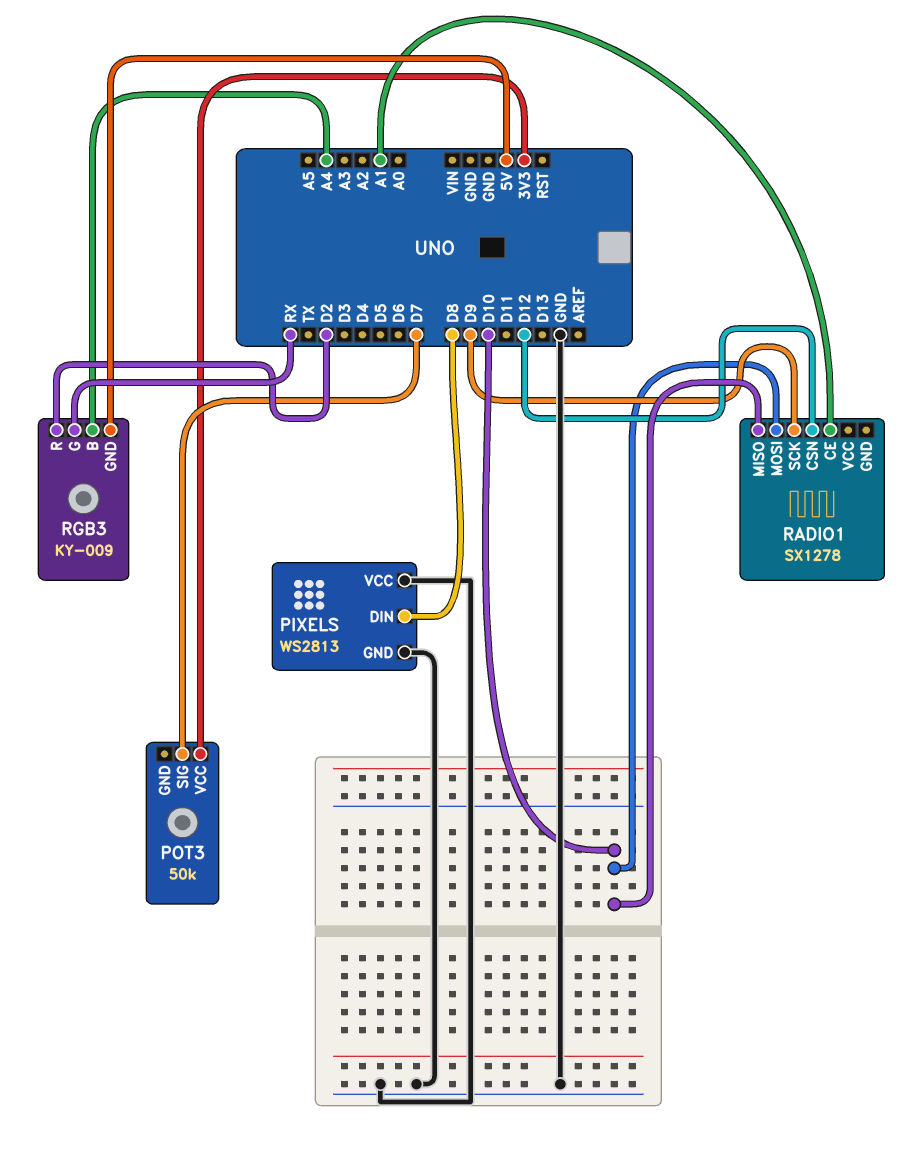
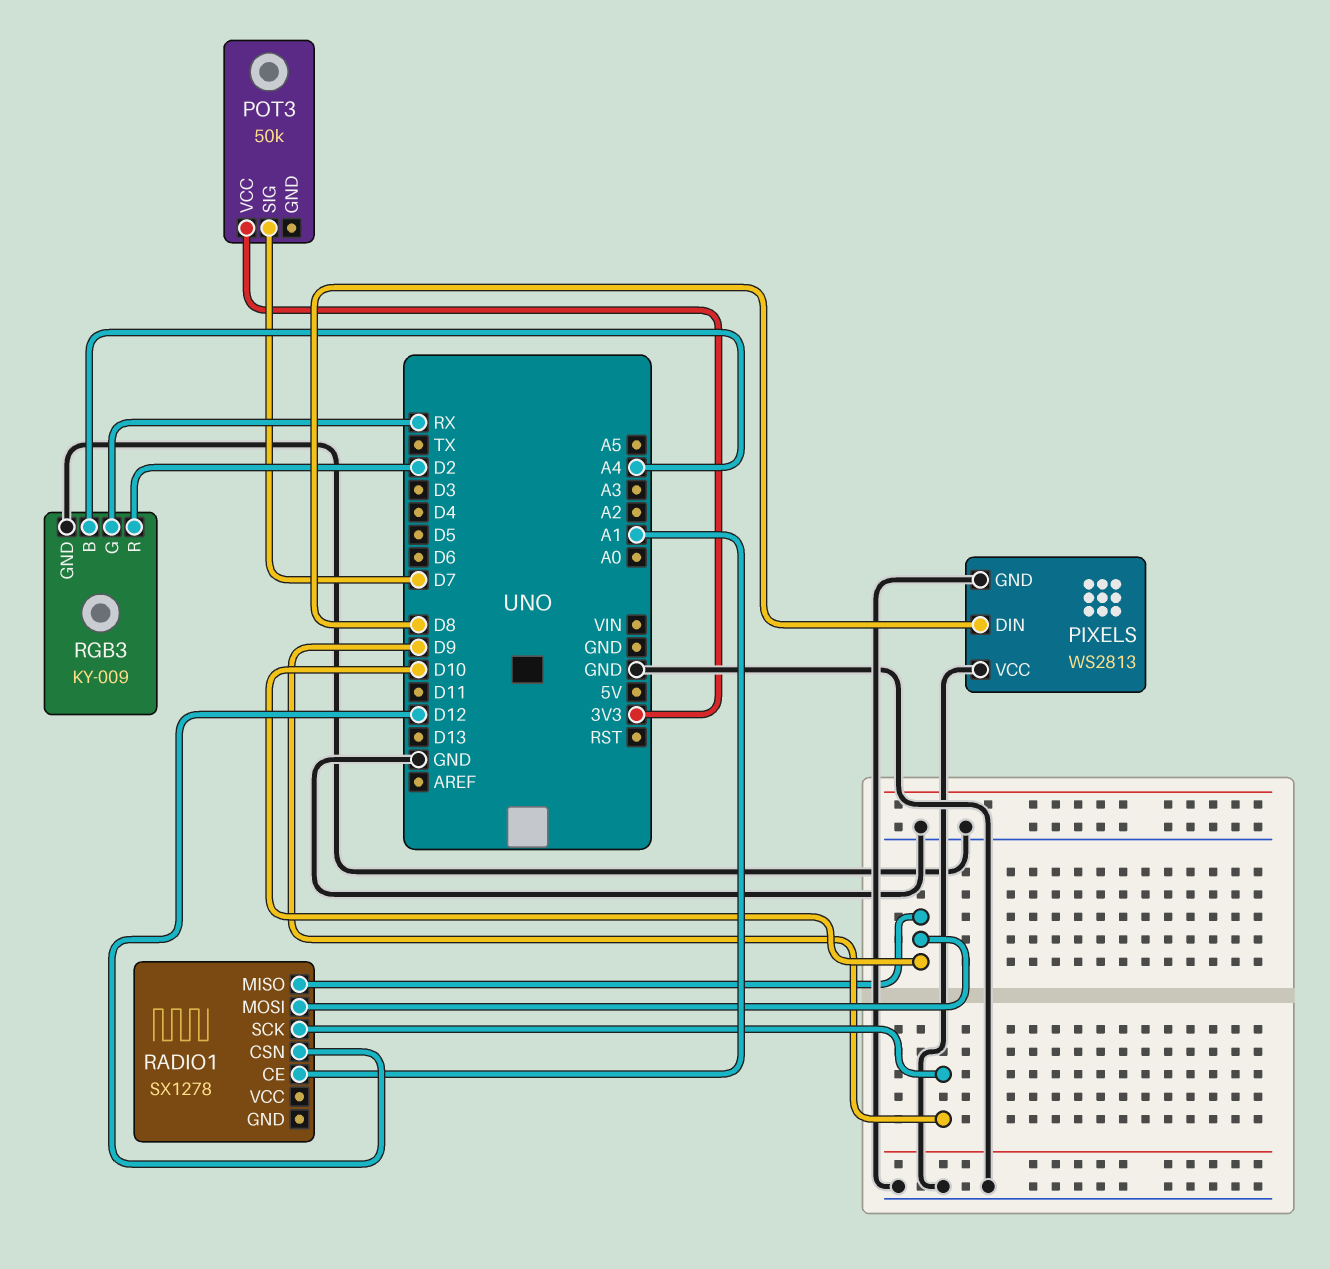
RGB3 pin GND: 5V -> GND

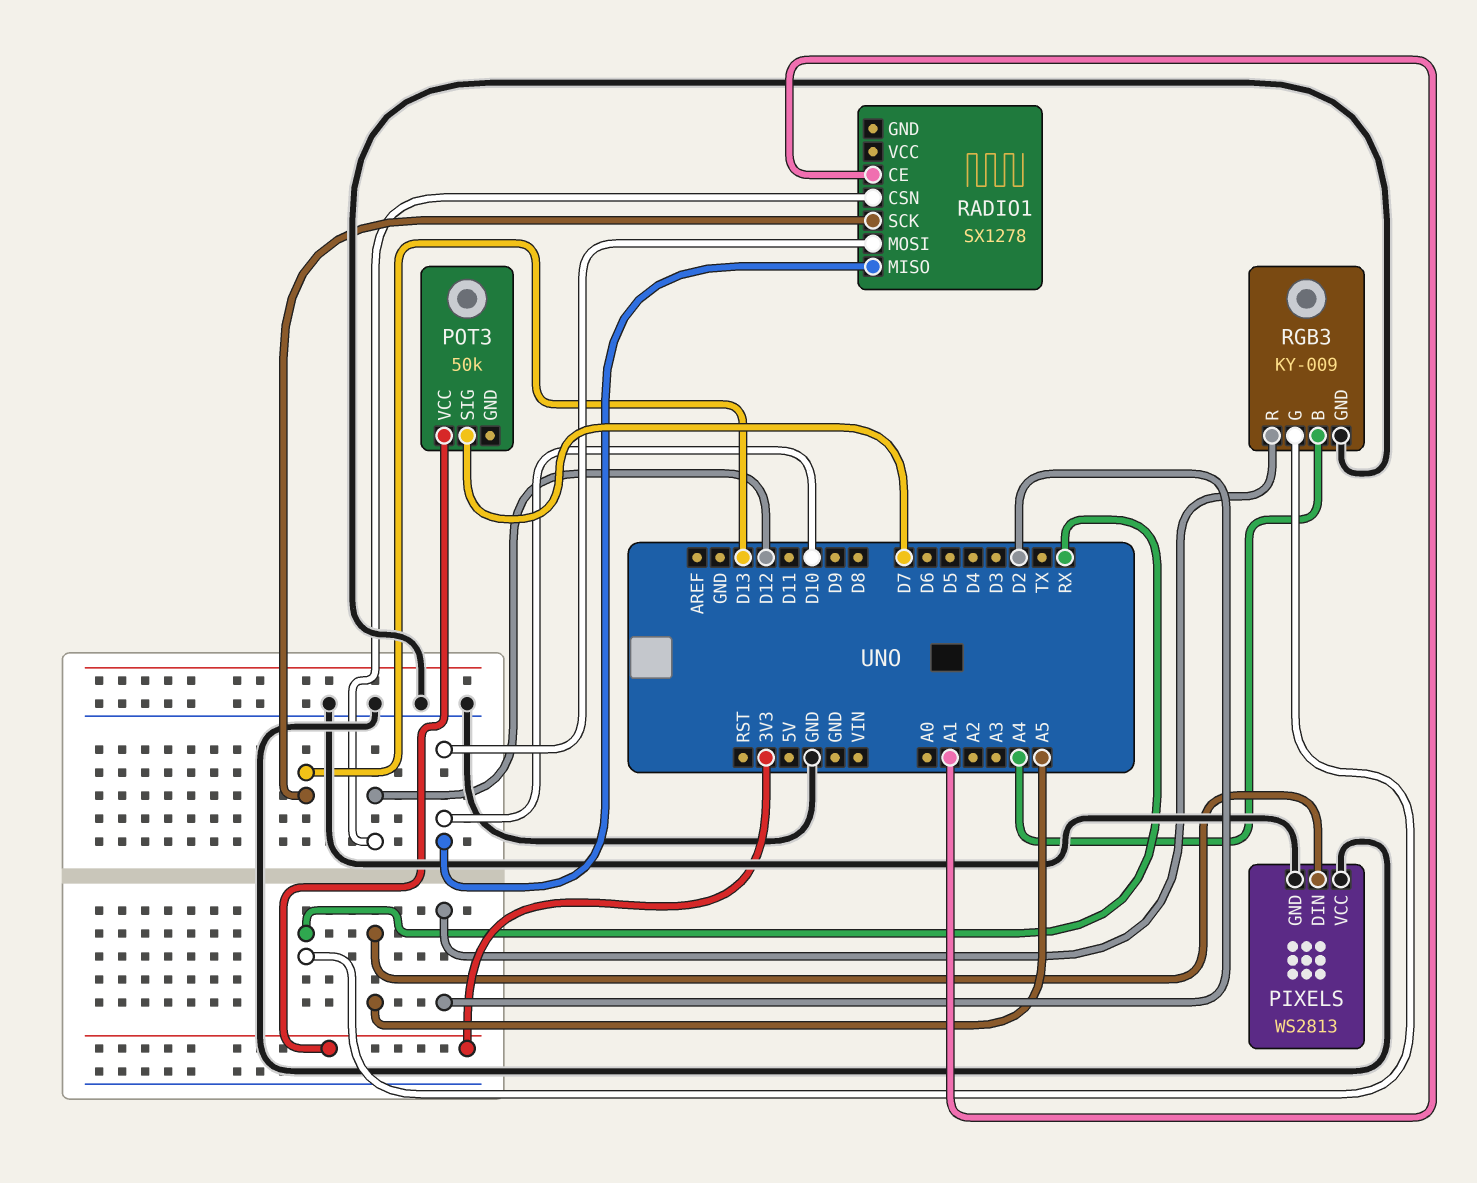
PIXELS pin DIN: D8 -> A5
RADIO1 pin SCK: D9 -> D13

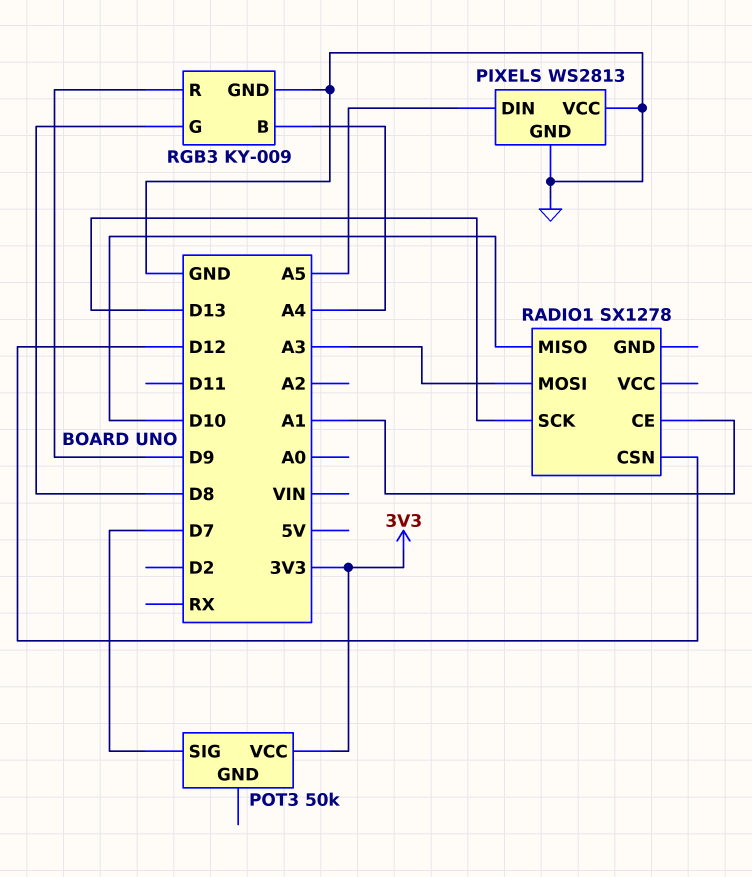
RADIO1 pin MOSI: D10 -> A3
RGB3 pin G: RX -> D8
RGB3 pin R: D2 -> D9

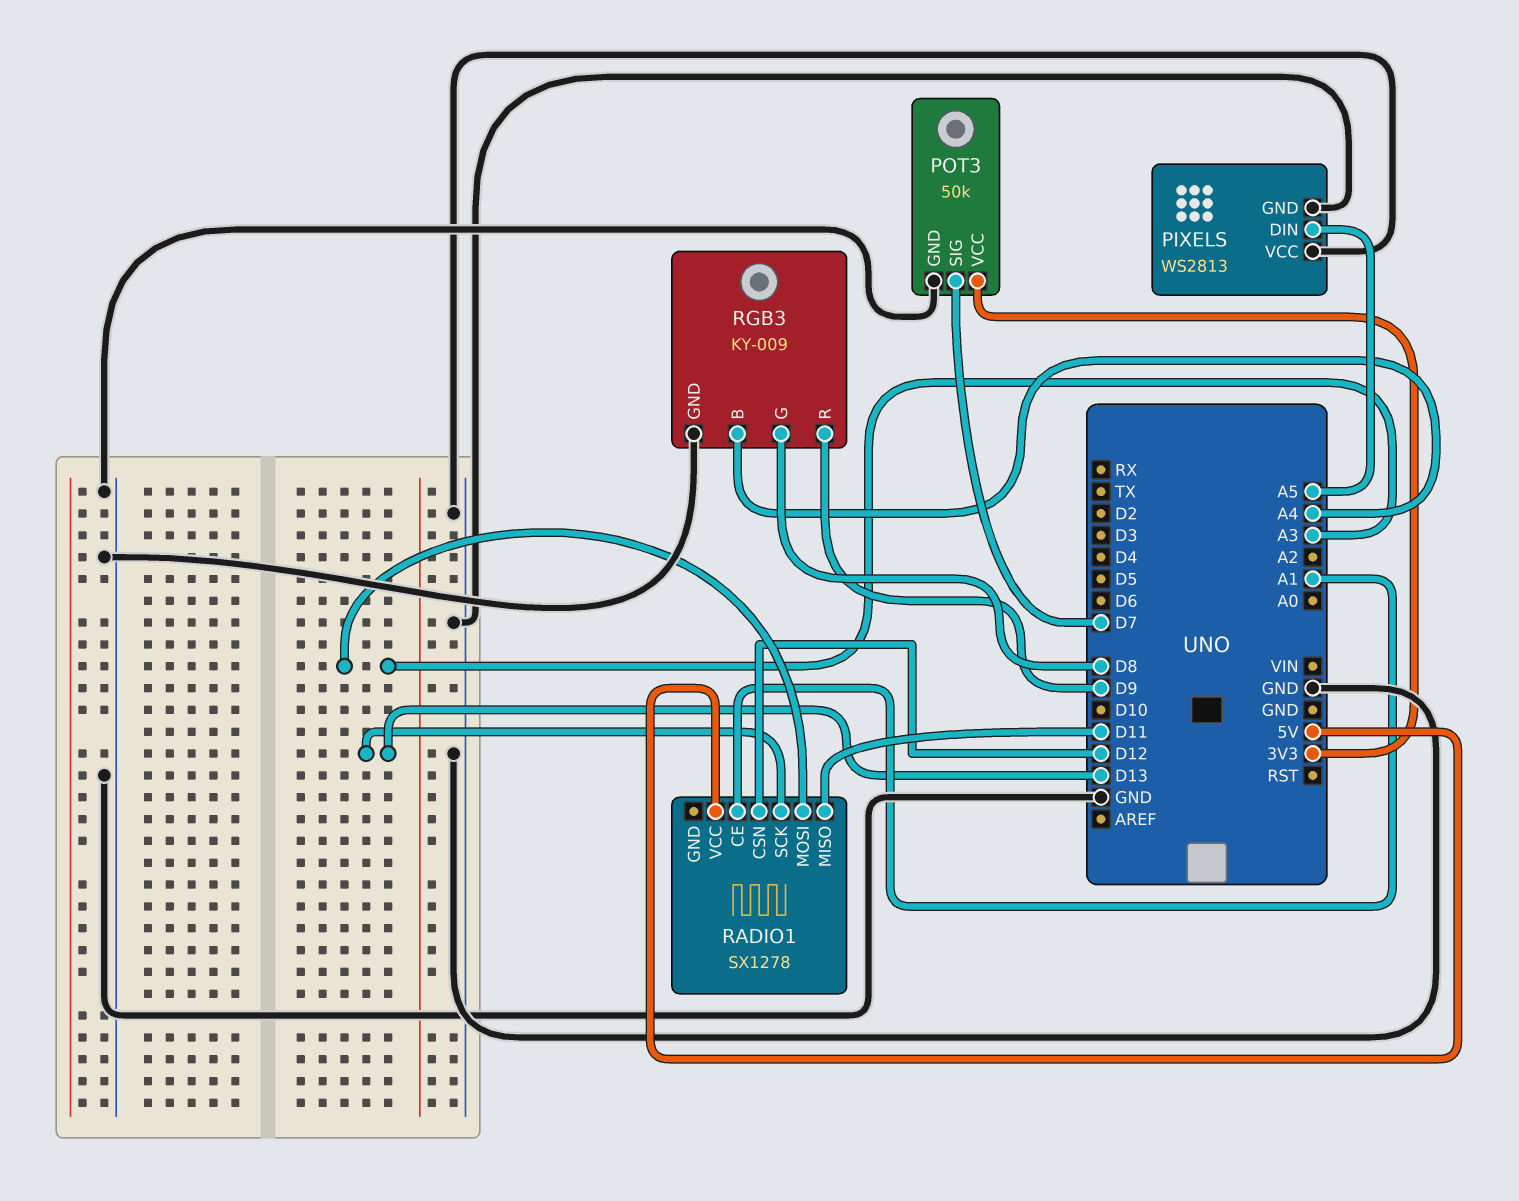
POT3 pin GND: none -> GND
RADIO1 pin MISO: D10 -> D11
RADIO1 pin VCC: none -> 5V

